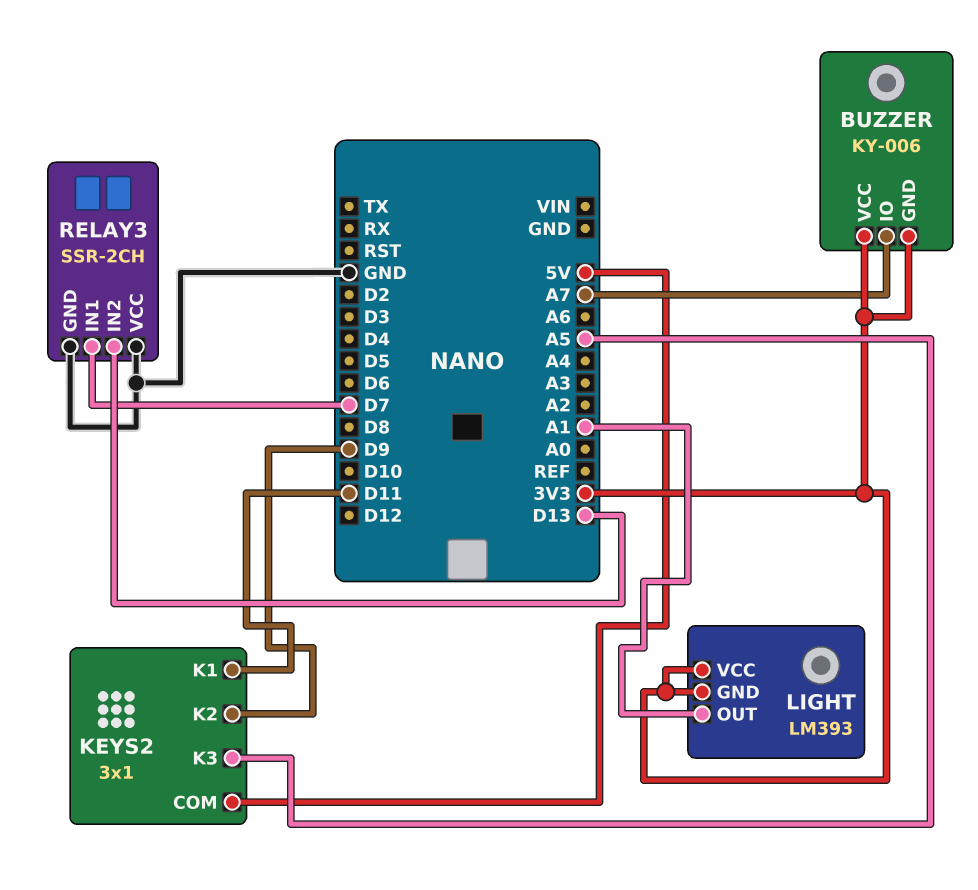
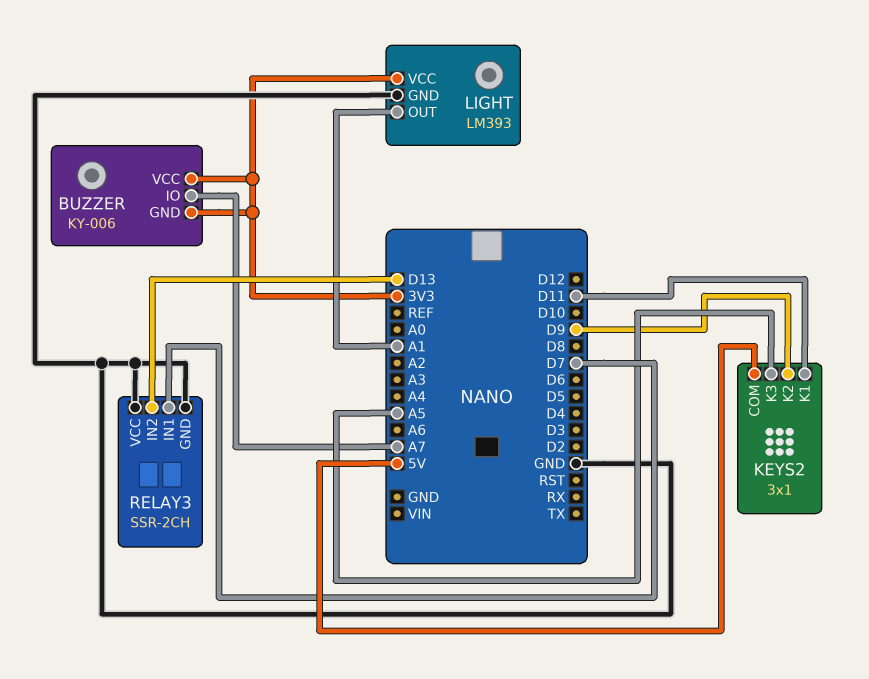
LIGHT pin GND: 3V3 -> GND

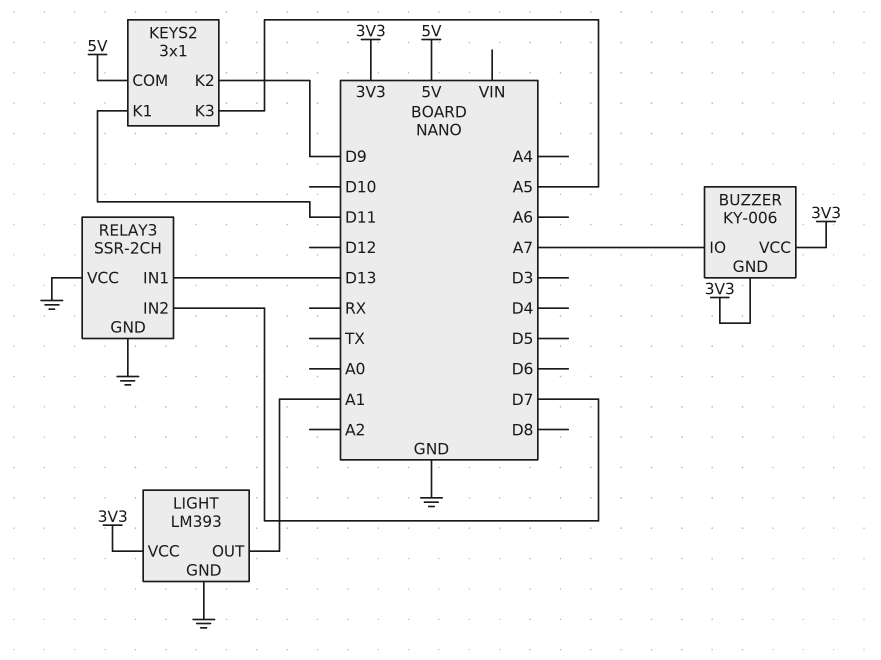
RELAY3 pin IN1: D7 -> D13
RELAY3 pin IN2: D13 -> D7

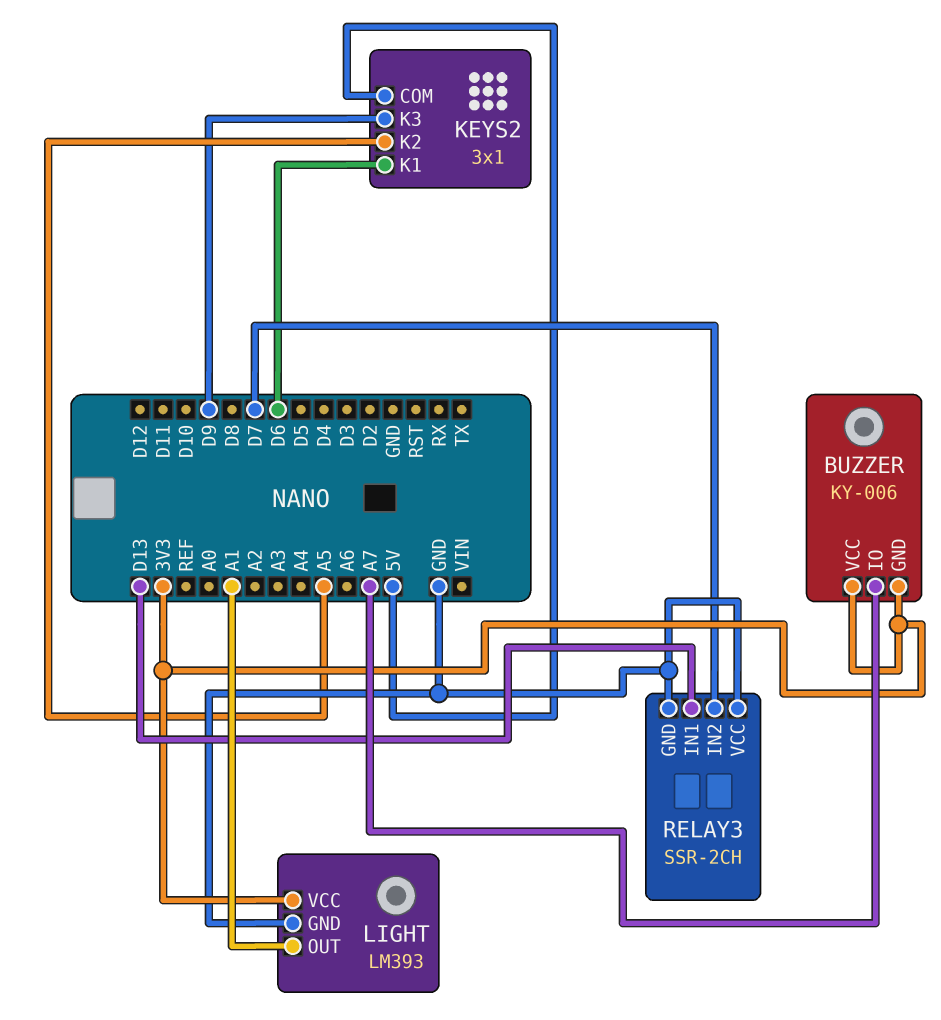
KEYS2 pin K1: D11 -> D6
KEYS2 pin K2: D9 -> A5
KEYS2 pin K3: A5 -> D9

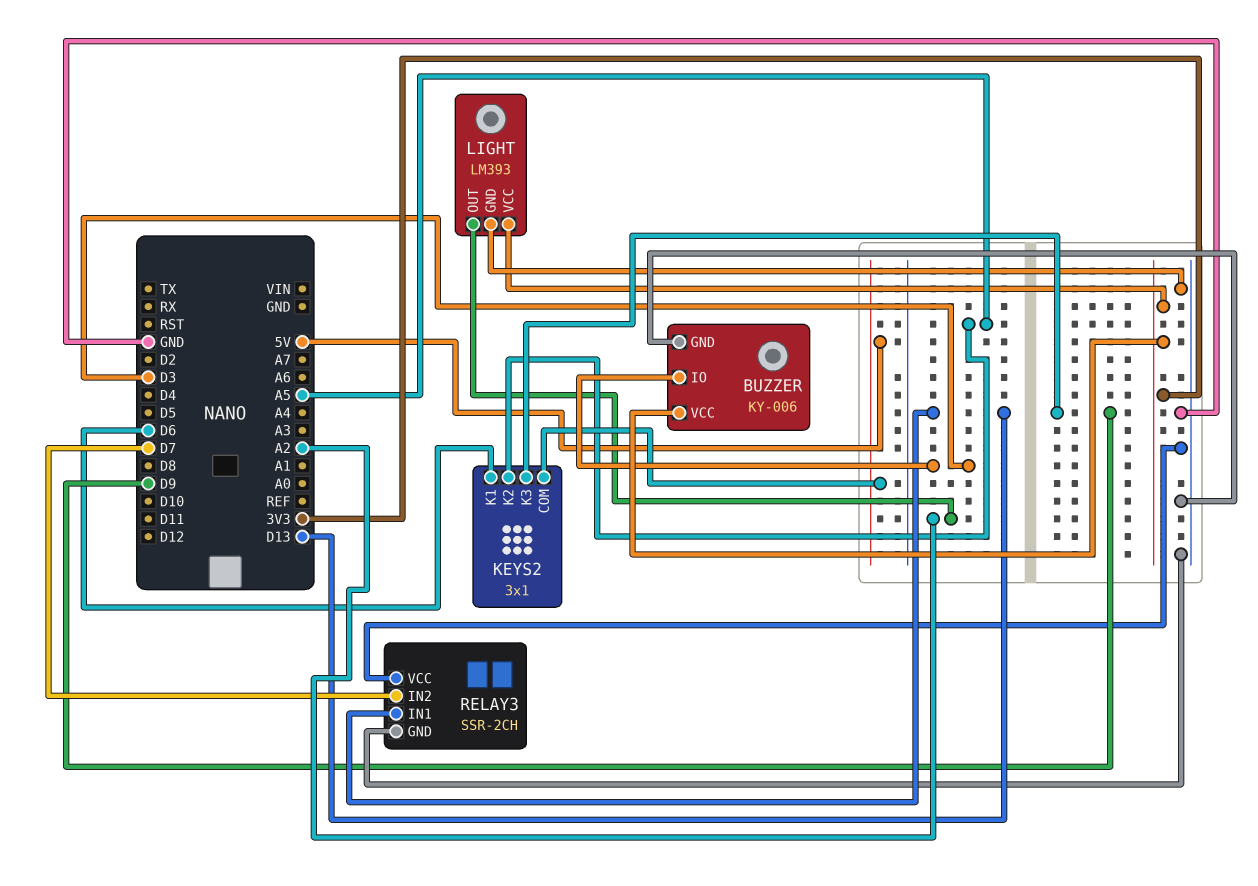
BUZZER pin GND: 3V3 -> GND
BUZZER pin IO: A7 -> D3
LIGHT pin OUT: A1 -> A2

